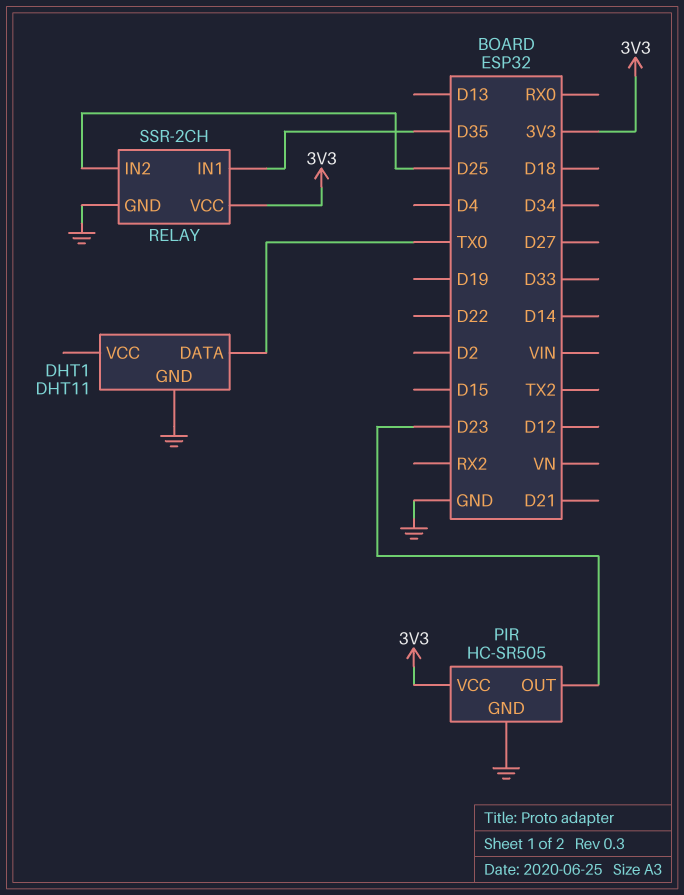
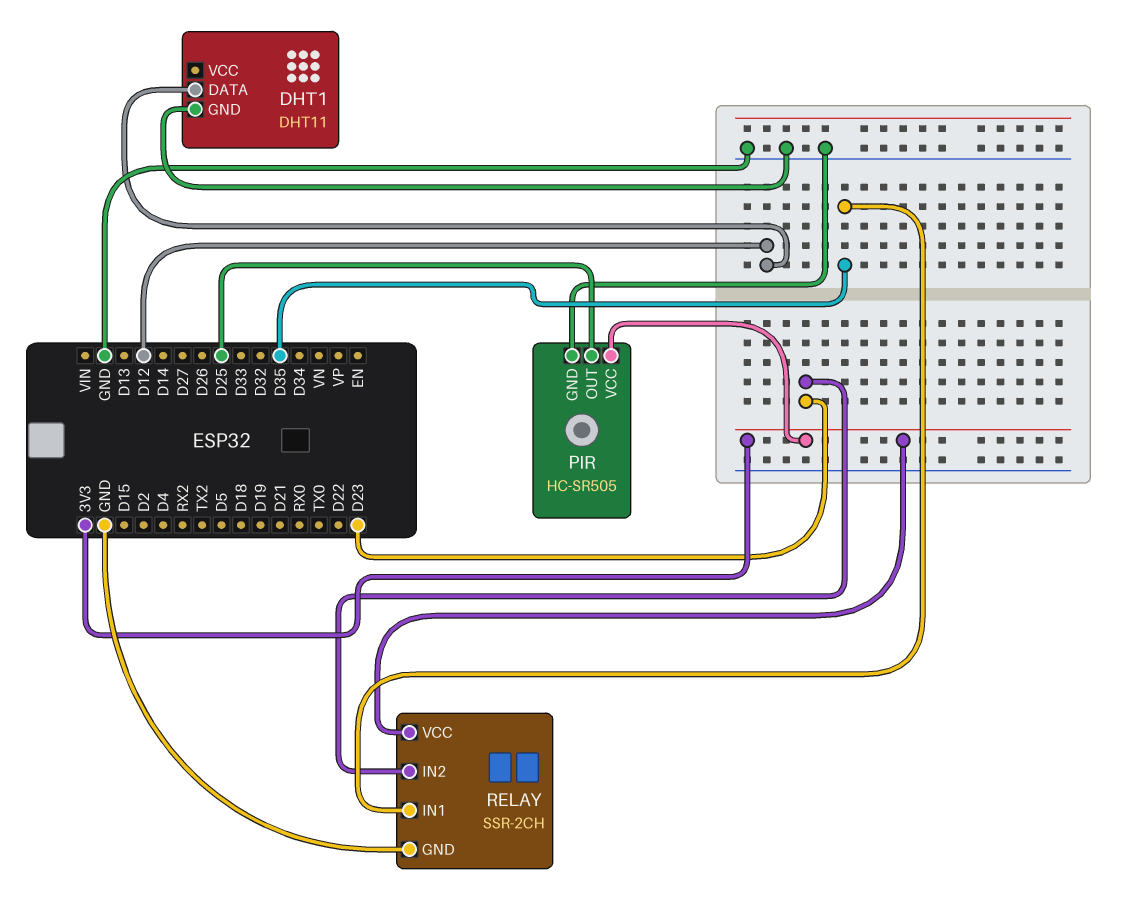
DHT1 pin DATA: TX0 -> D12
PIR pin OUT: D23 -> D25
RELAY pin IN2: D25 -> D23

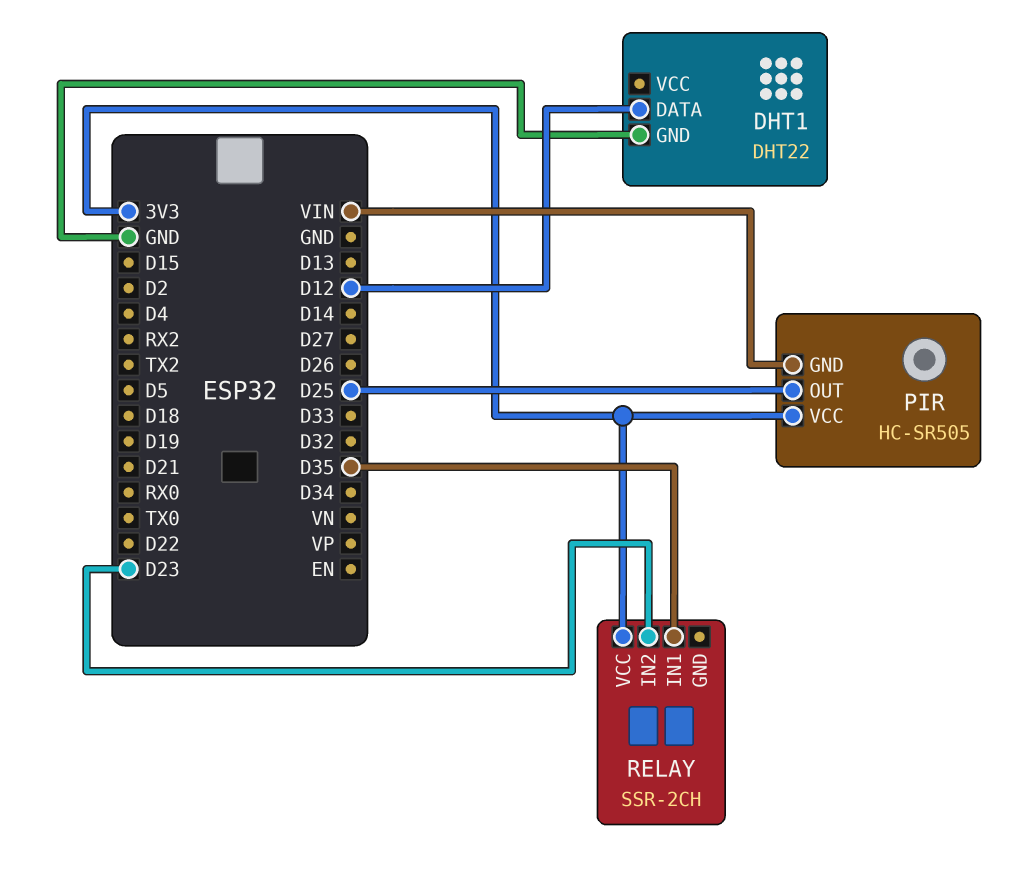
DHT1: DHT11 -> DHT22
PIR pin GND: GND -> VIN
RELAY pin GND: GND -> none

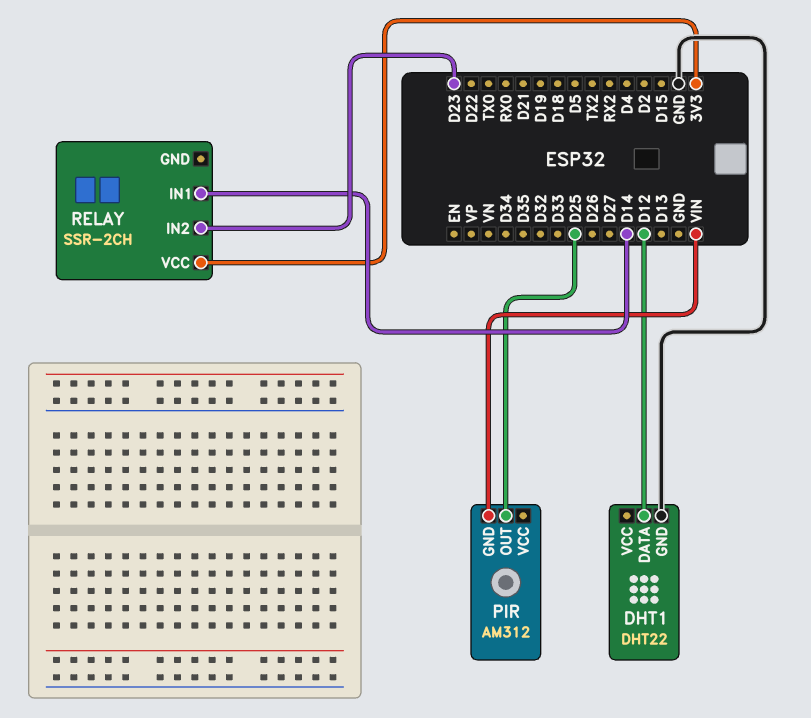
PIR: HC-SR505 -> AM312
PIR pin VCC: 3V3 -> none
RELAY pin IN1: D35 -> D14

